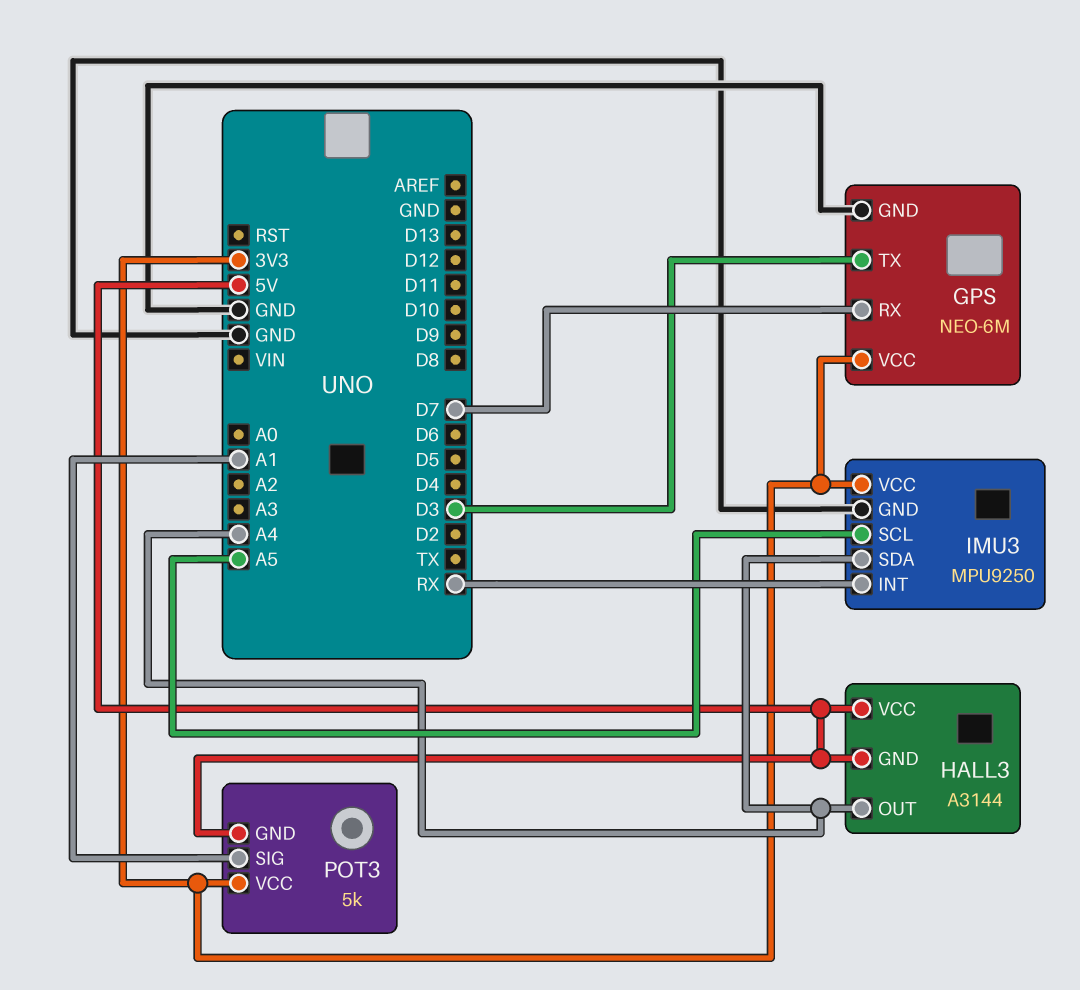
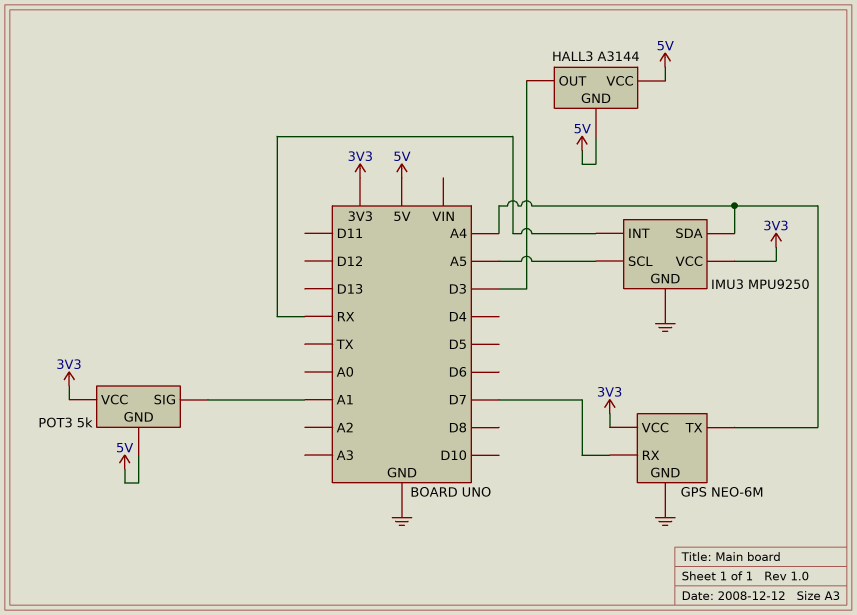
GPS pin TX: D3 -> A4
HALL3 pin OUT: A4 -> D3

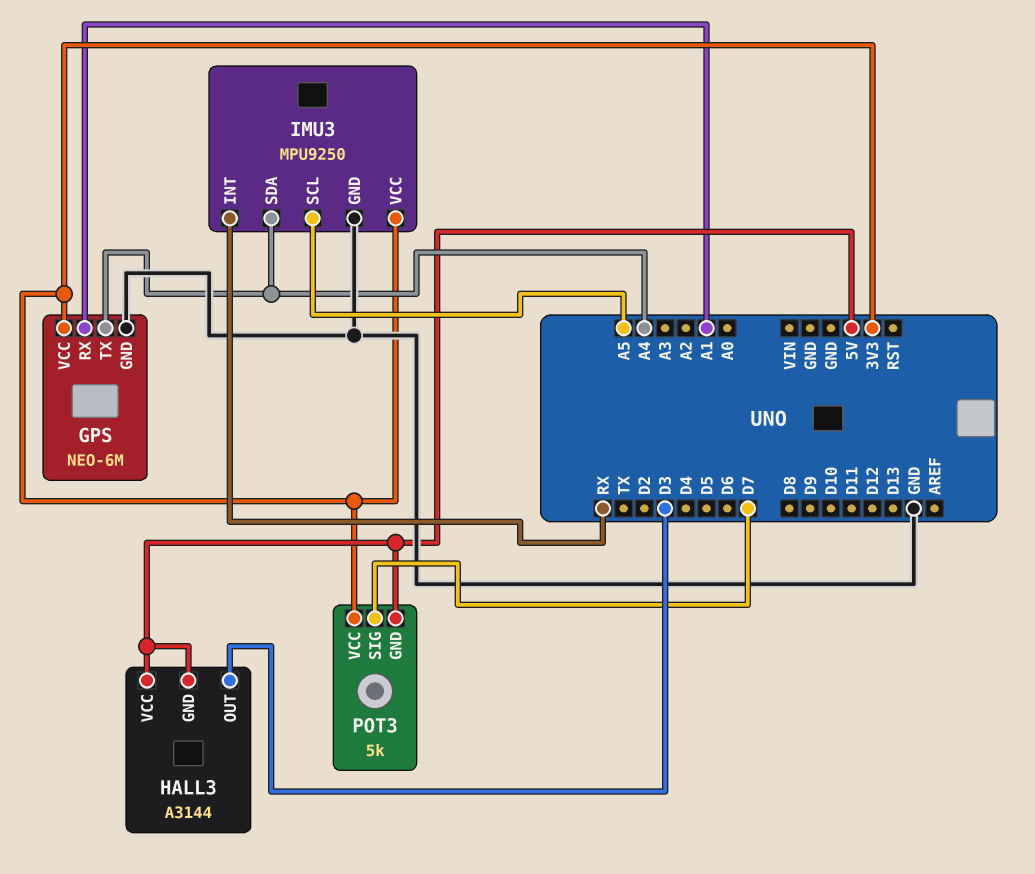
GPS pin RX: D7 -> A1
POT3 pin SIG: A1 -> D7

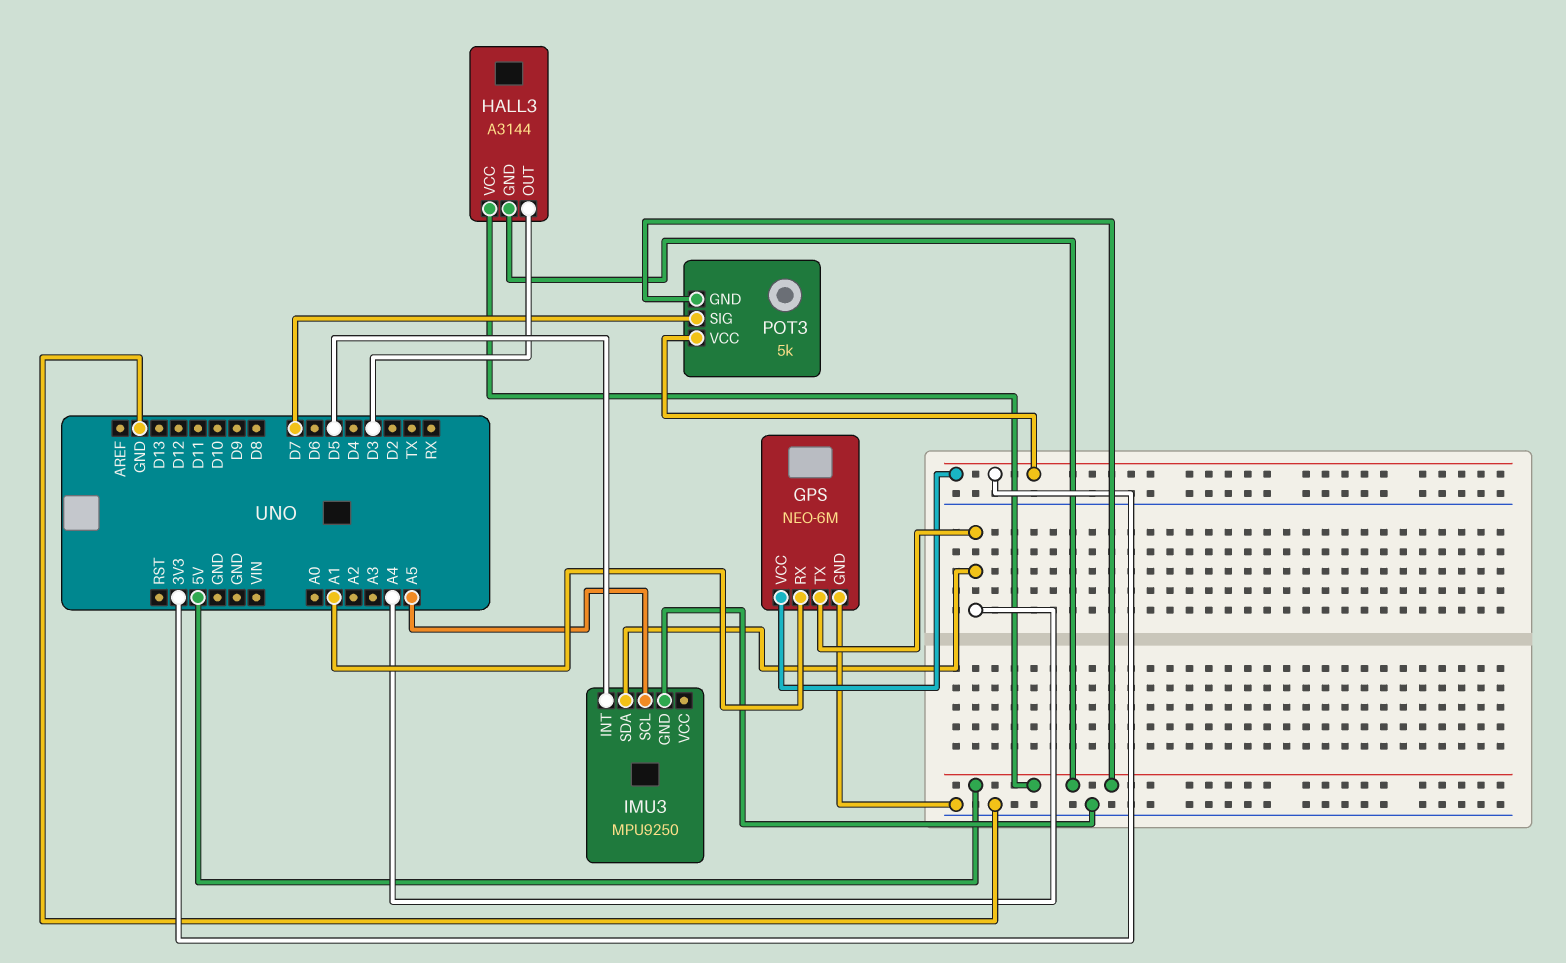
IMU3 pin INT: RX -> D5
IMU3 pin VCC: 3V3 -> none

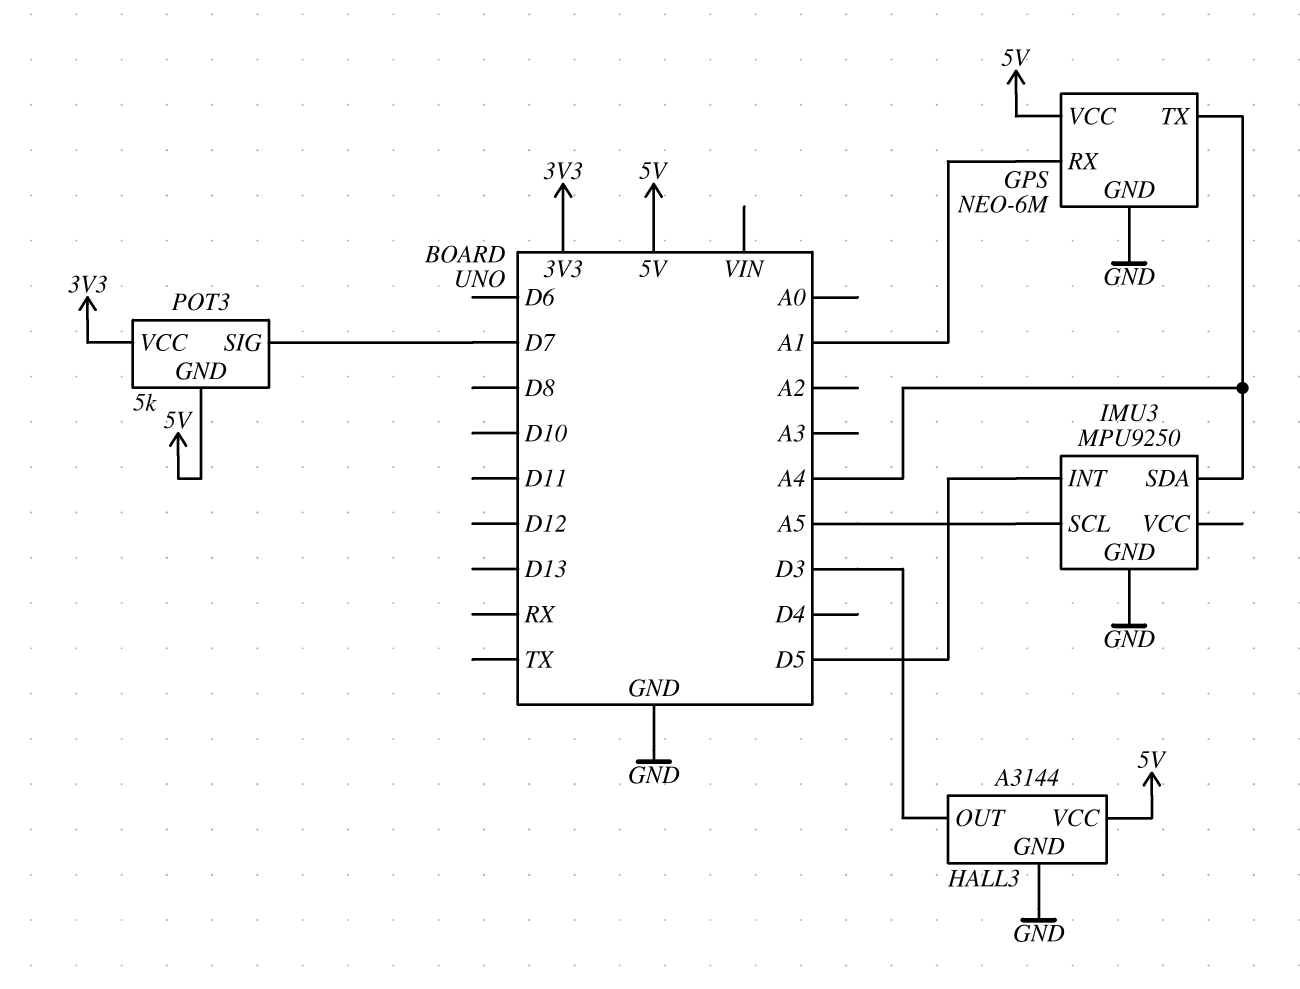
GPS pin VCC: 3V3 -> 5V
HALL3 pin GND: 5V -> GND

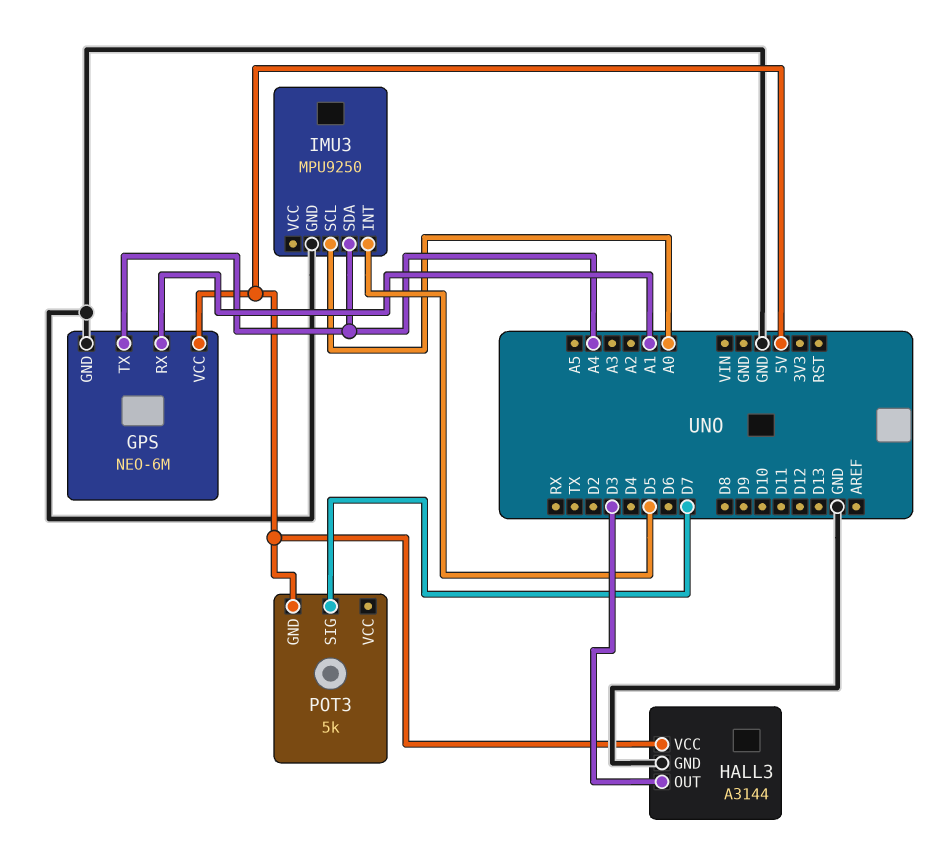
IMU3 pin SCL: A5 -> A0
POT3 pin VCC: 3V3 -> none

